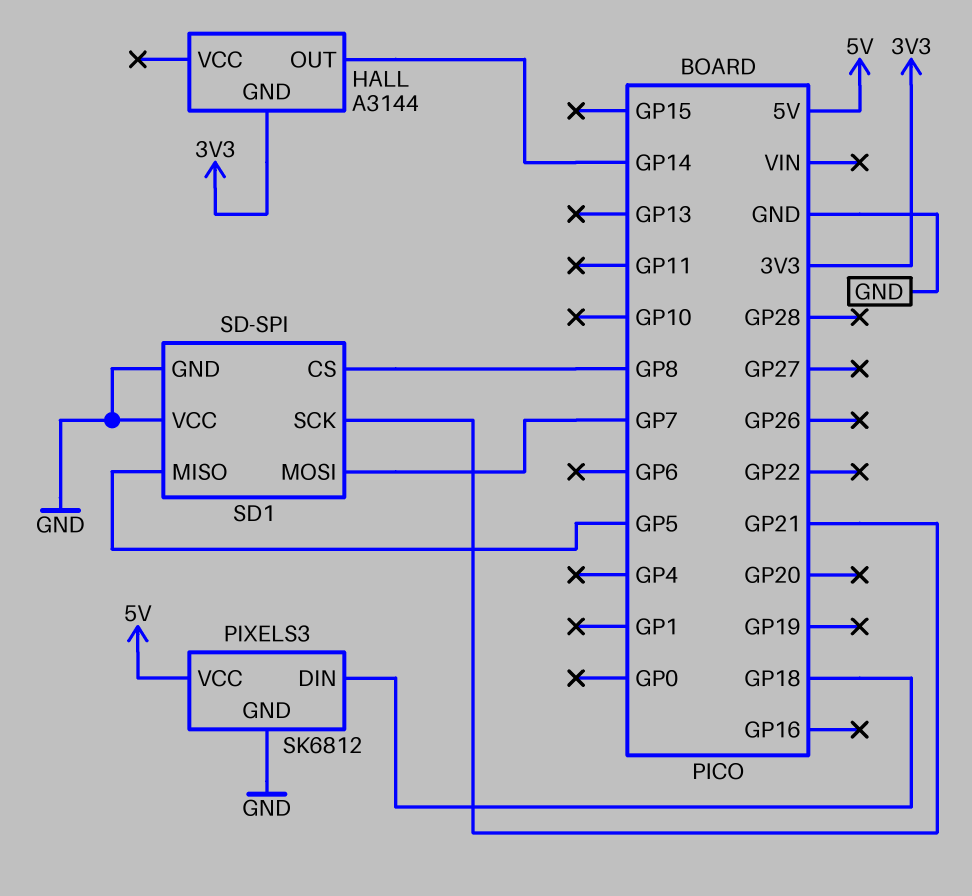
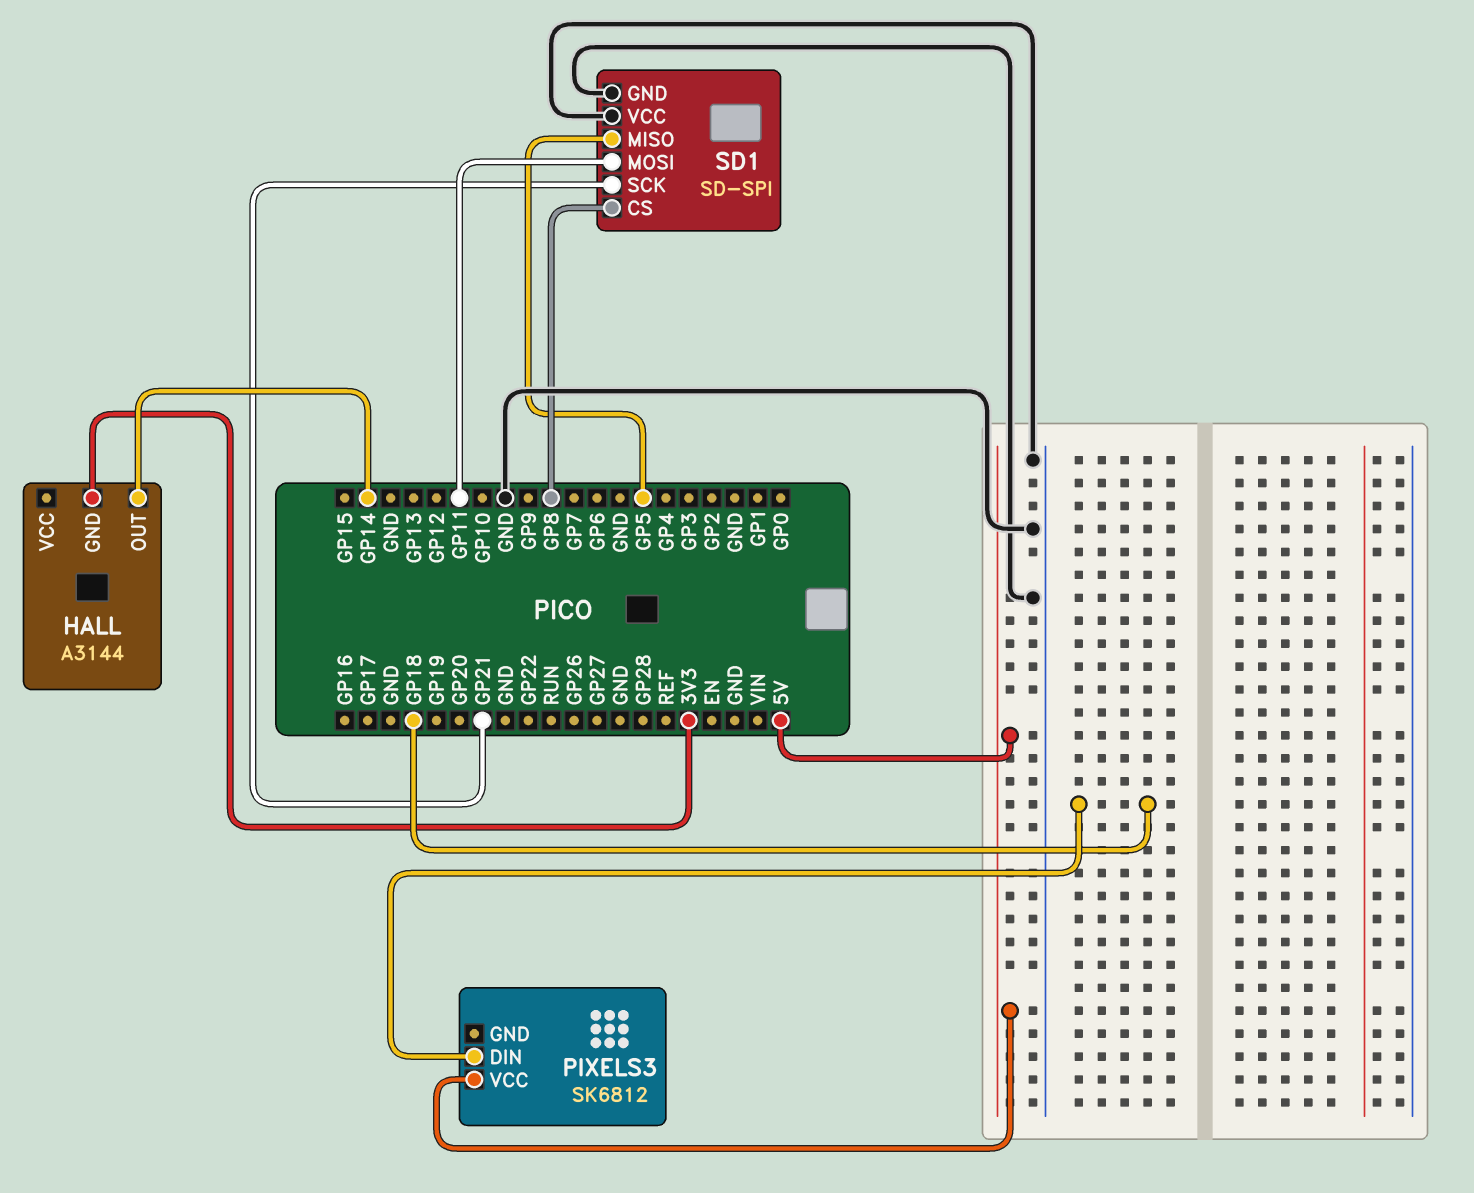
PIXELS3 pin GND: GND -> none
SD1 pin MOSI: GP7 -> GP11

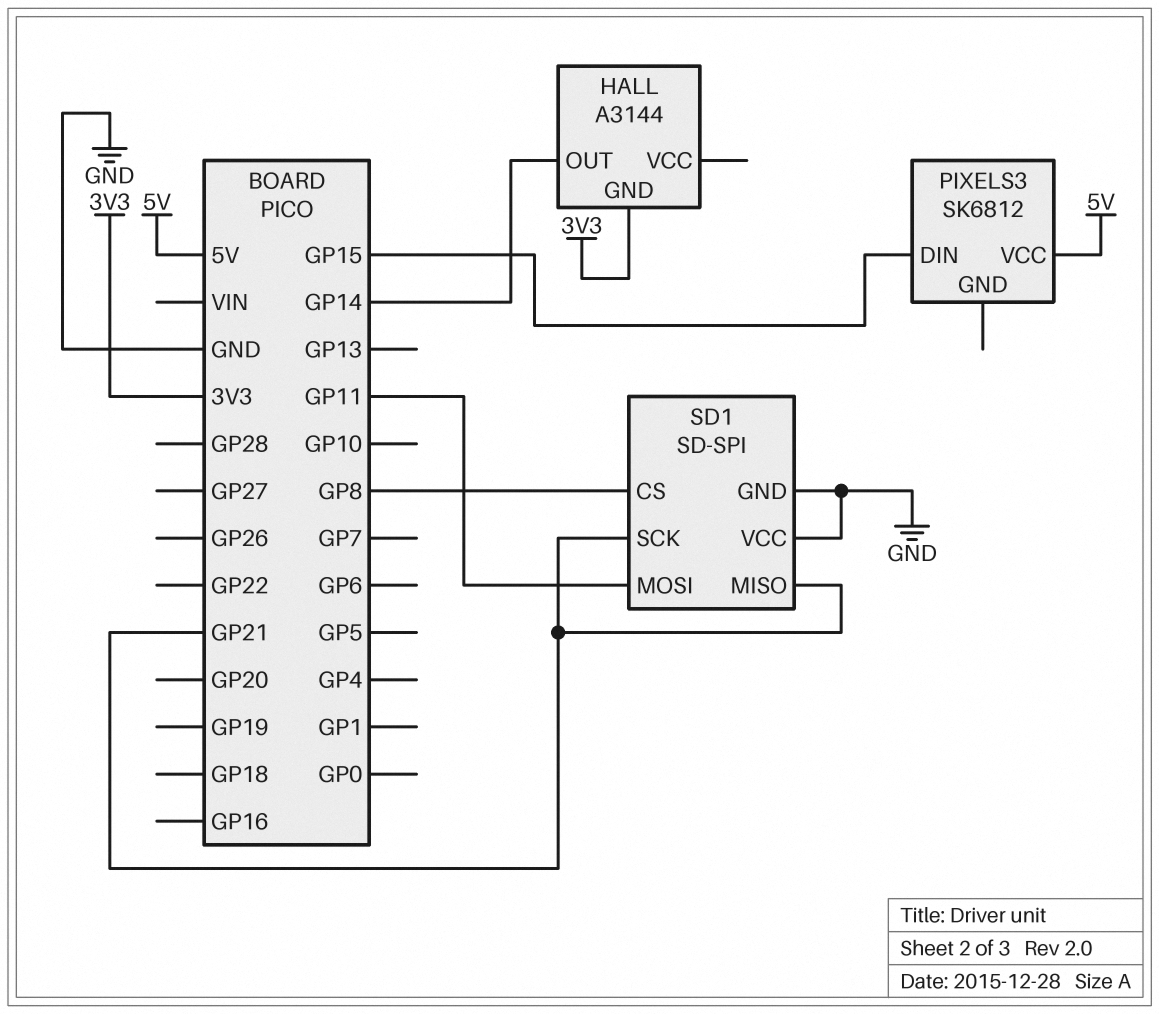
PIXELS3 pin DIN: GP18 -> GP15
SD1 pin MISO: GP5 -> GP21

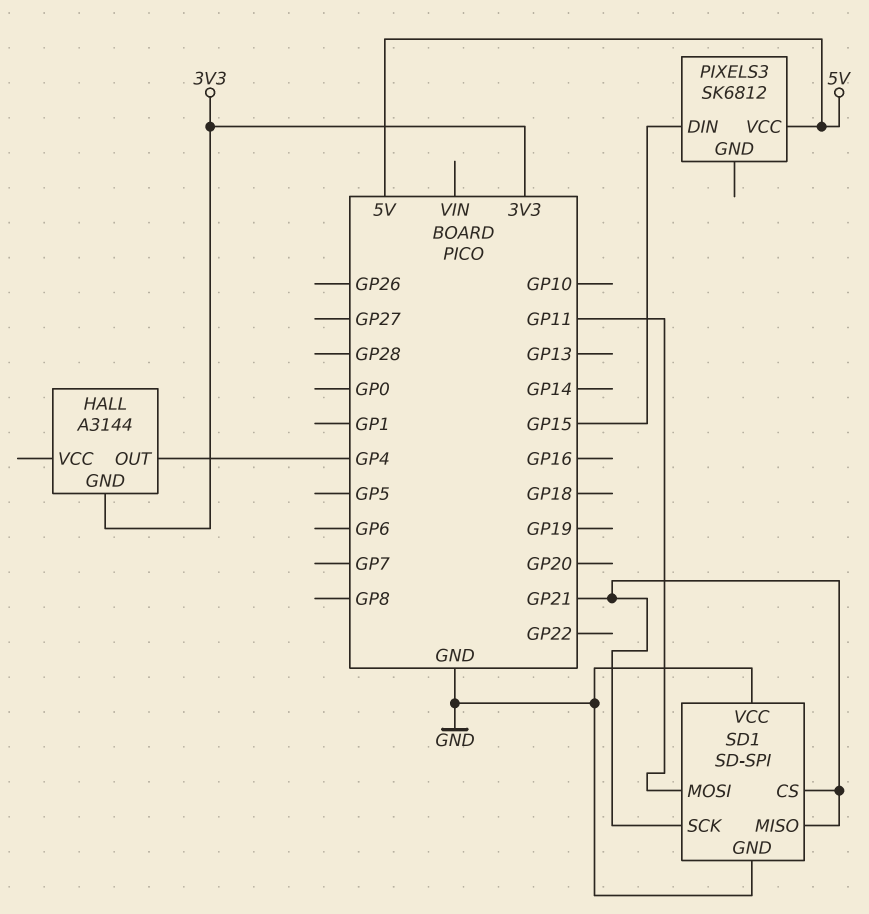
HALL pin OUT: GP14 -> GP4
SD1 pin CS: GP8 -> GP21

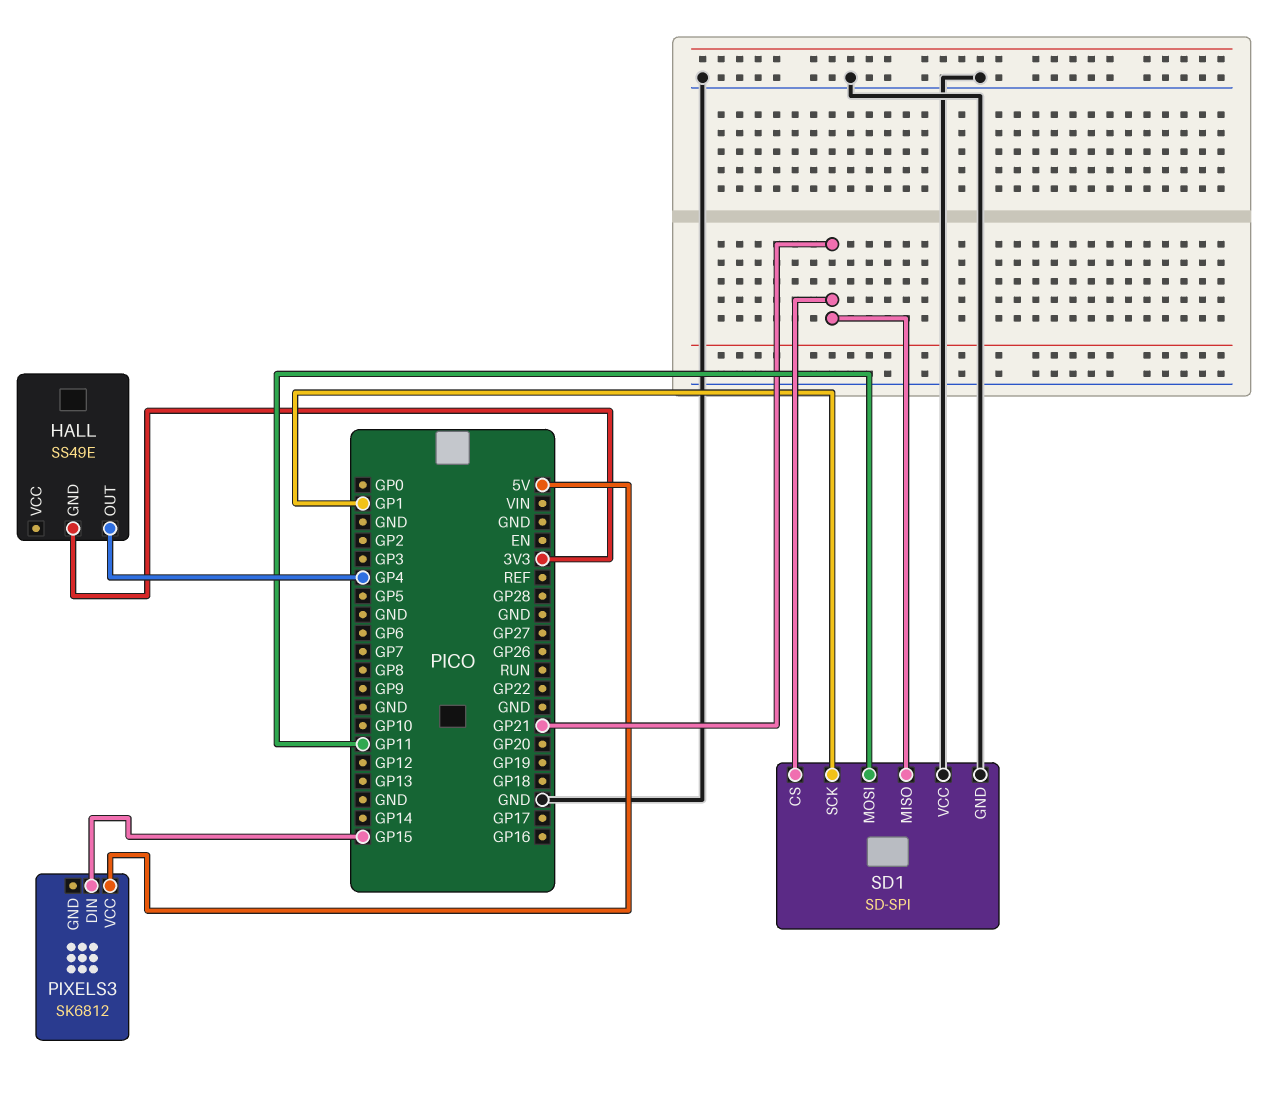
HALL: A3144 -> SS49E
SD1 pin SCK: GP21 -> GP1

